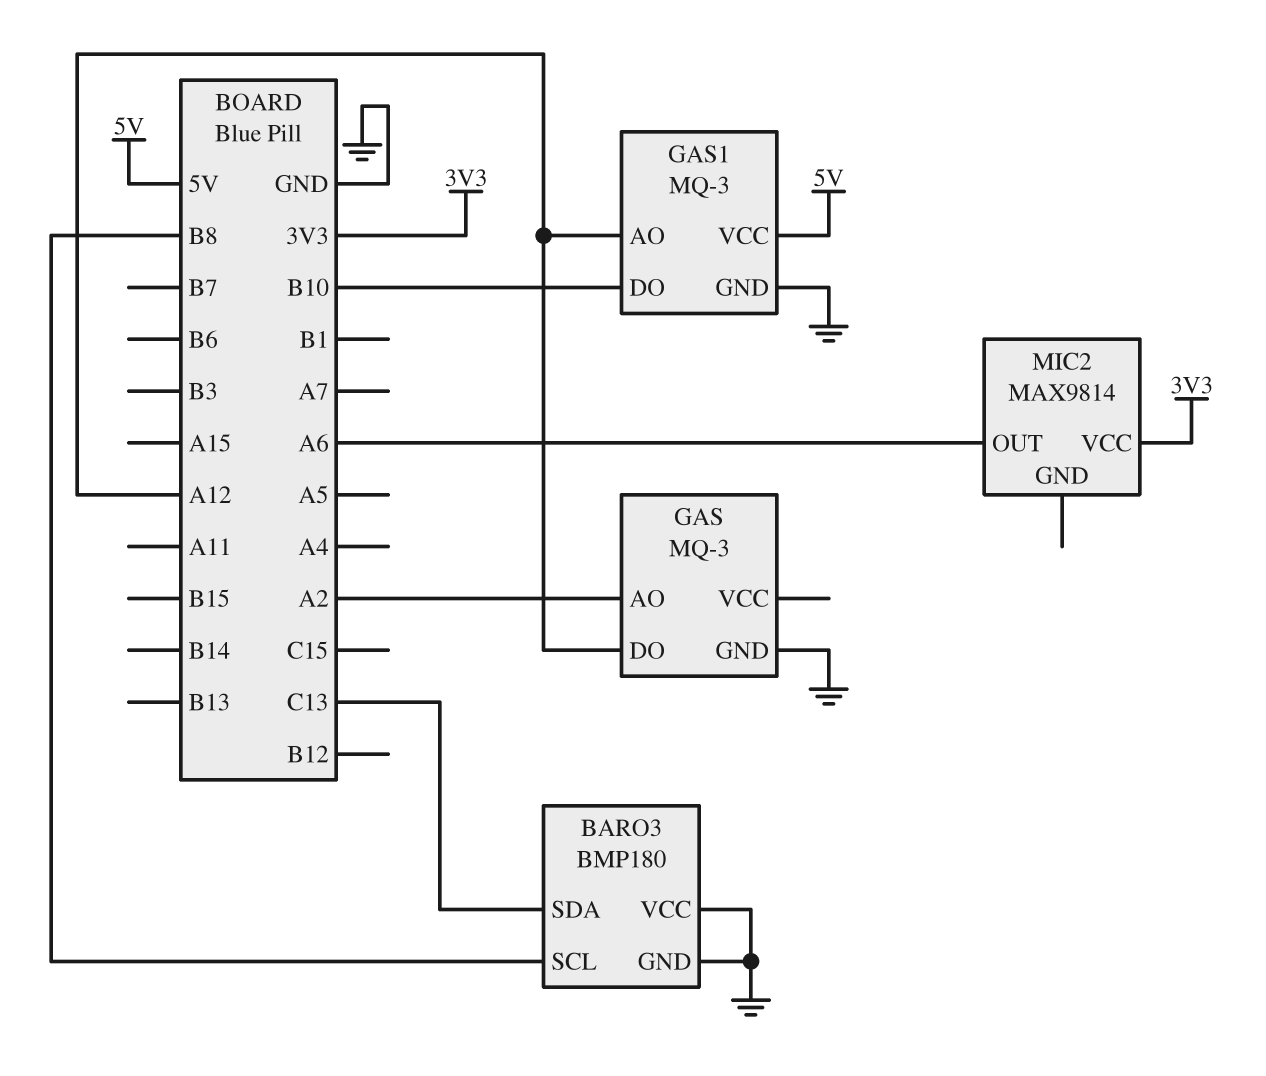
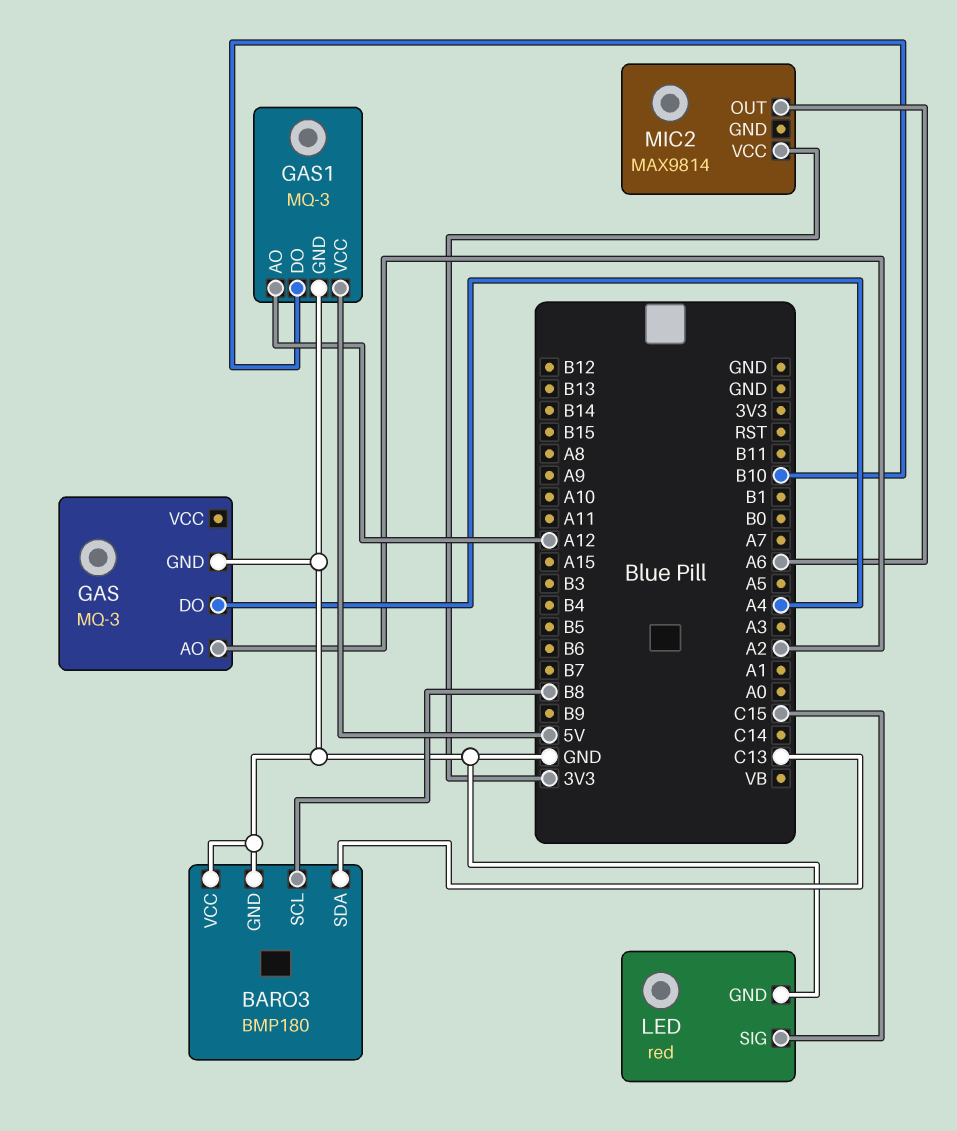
GAS pin DO: A12 -> A4
LED: none -> red
LED pin GND: none -> GND
LED pin SIG: none -> C15

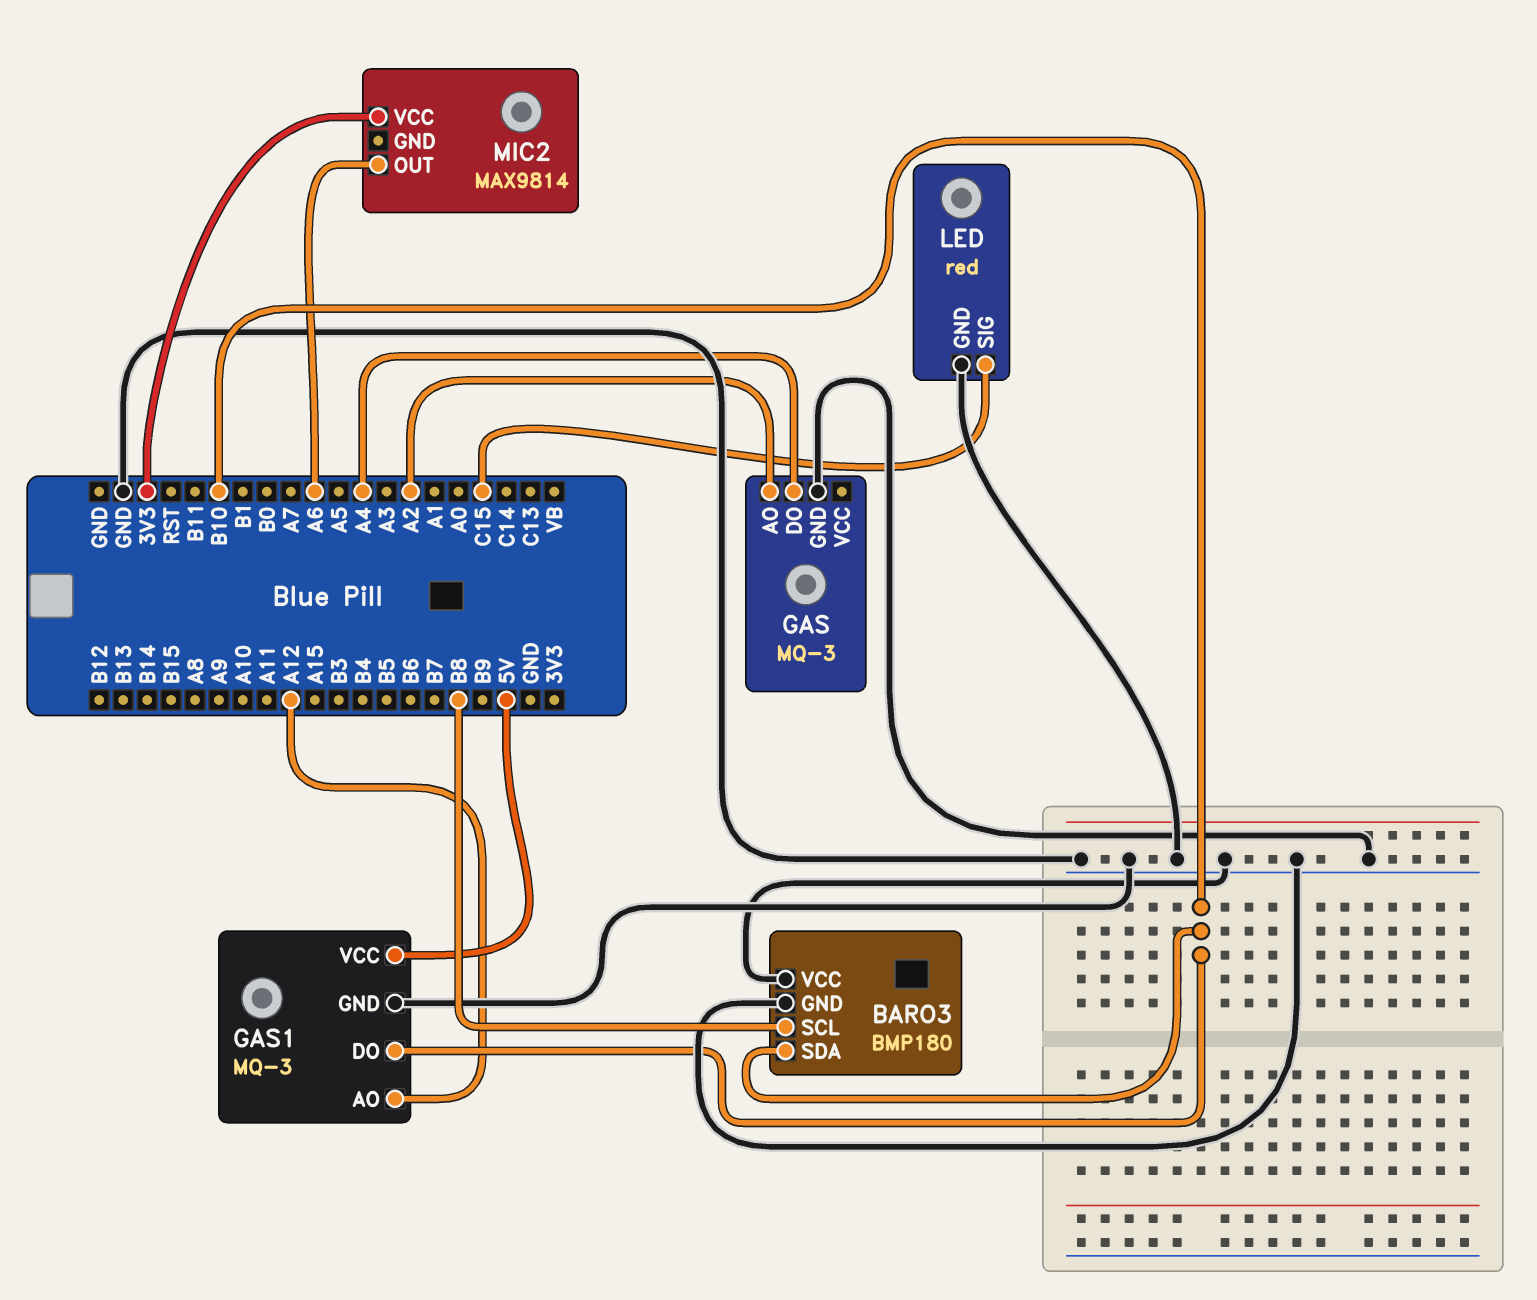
BARO3 pin SDA: C13 -> B10

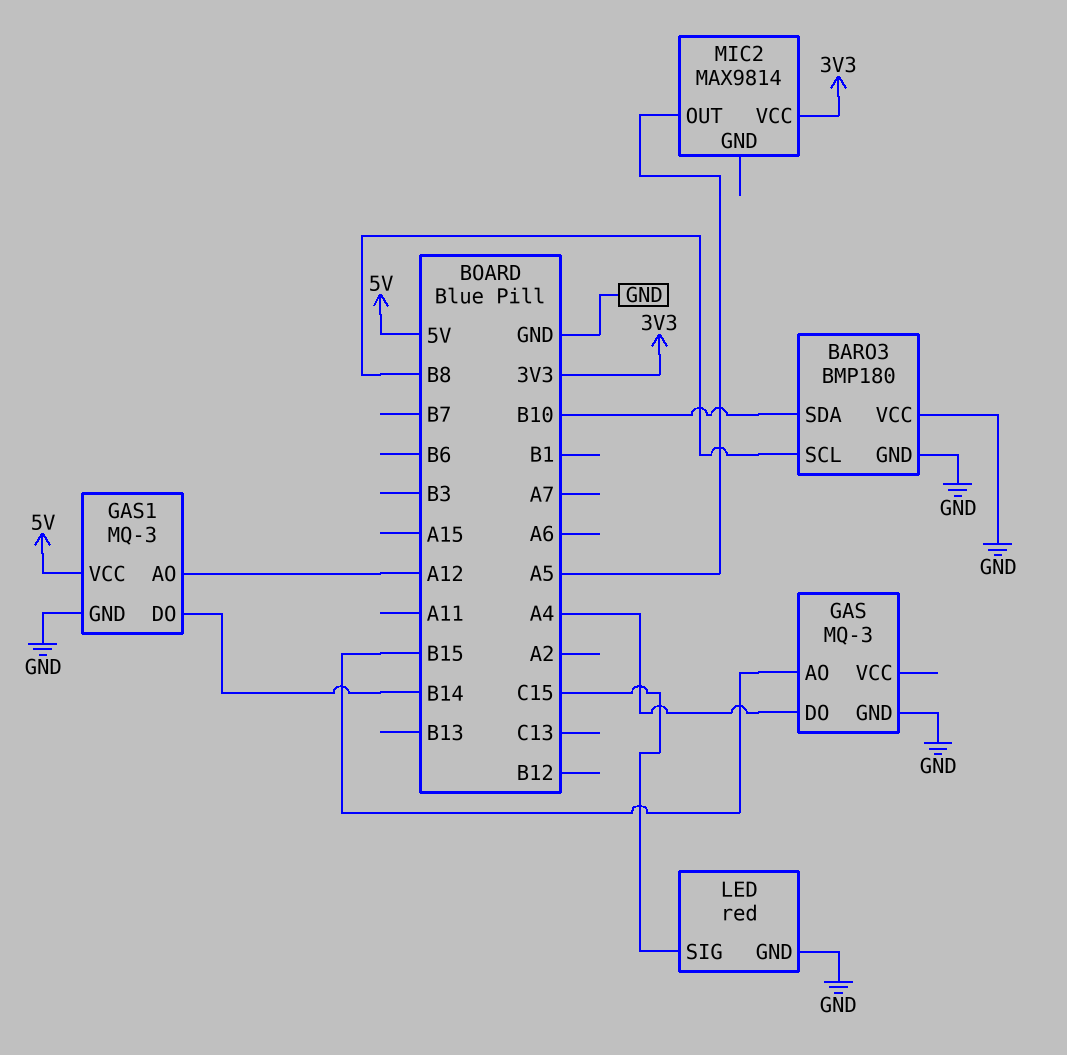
GAS pin AO: A2 -> B15
GAS1 pin DO: B10 -> B14
MIC2 pin OUT: A6 -> A5

